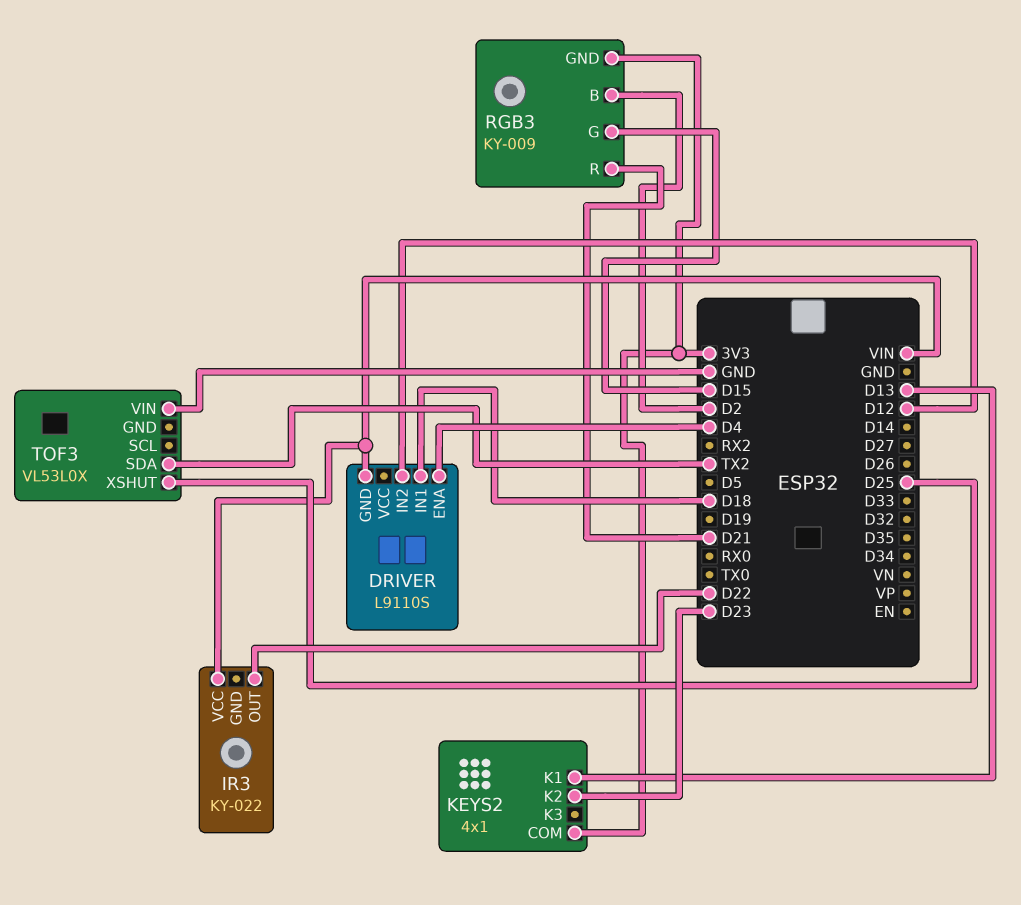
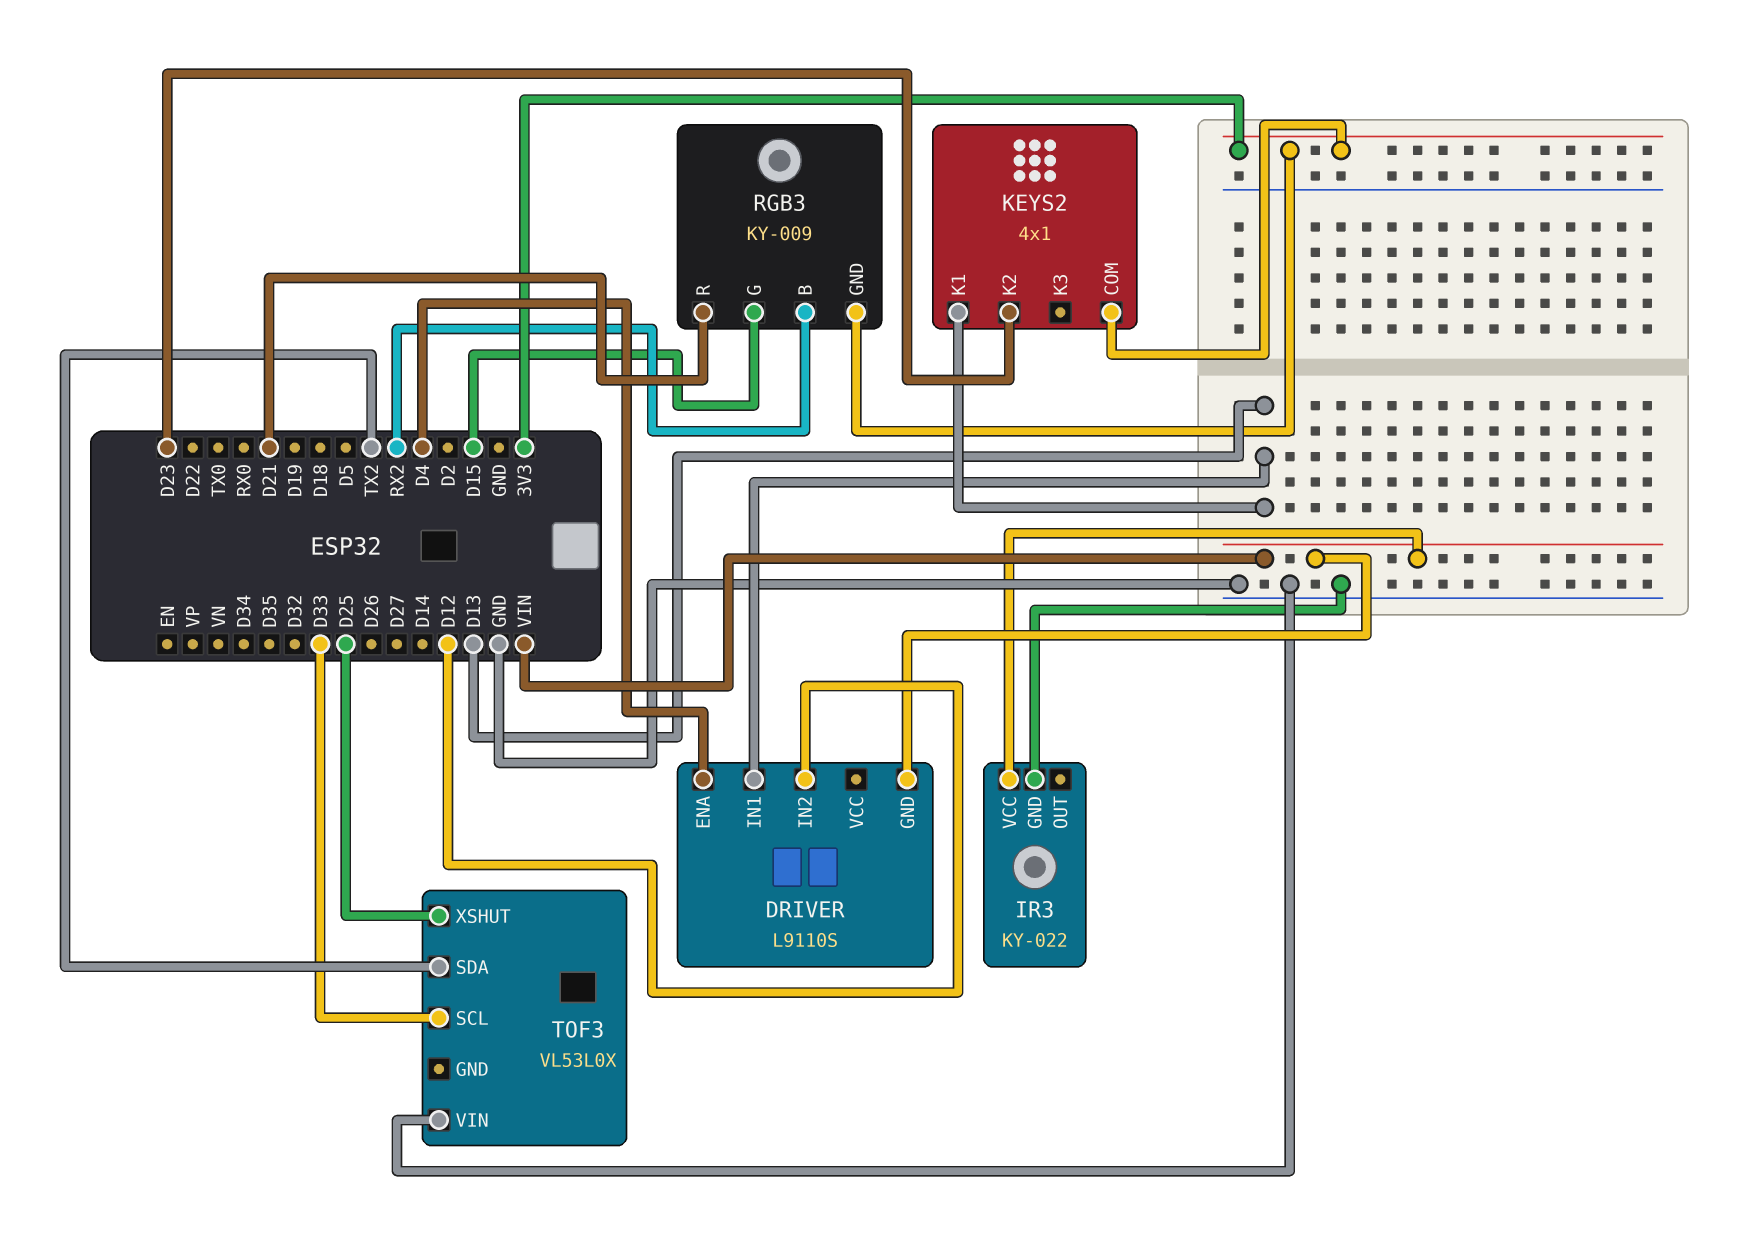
DRIVER pin IN1: D18 -> D13
IR3 pin GND: none -> GND
IR3 pin OUT: D22 -> none
RGB3 pin B: D2 -> RX2
TOF3 pin SCL: none -> D33

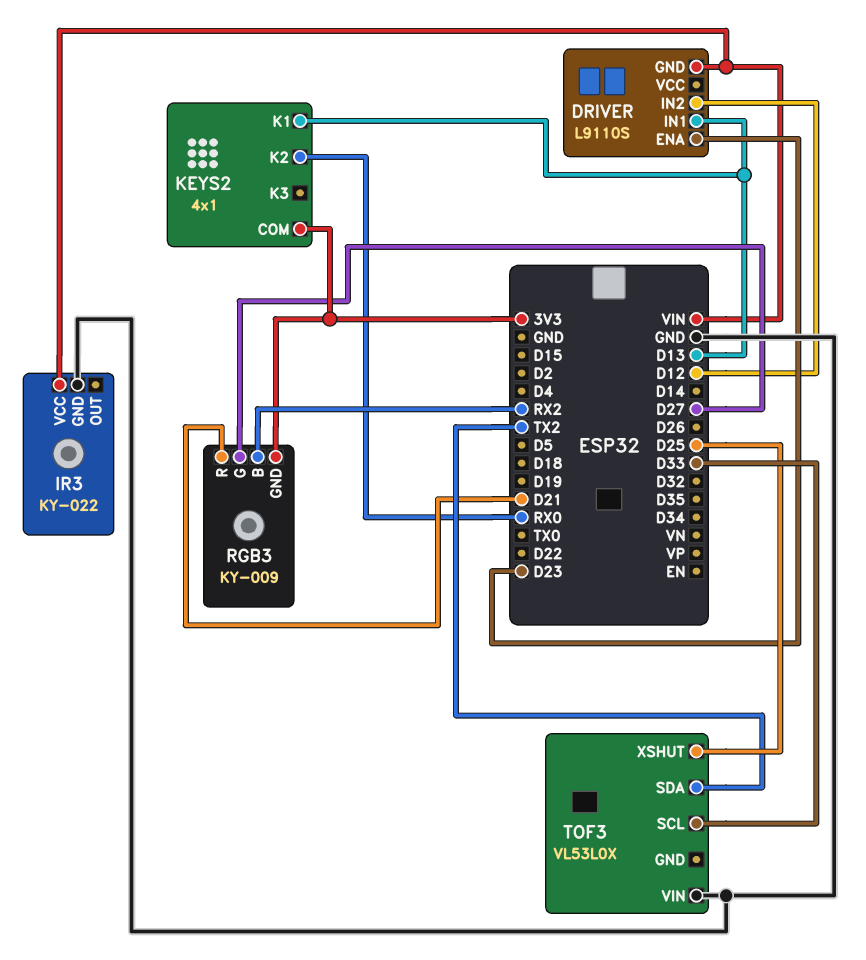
DRIVER pin ENA: D4 -> D23
KEYS2 pin K2: D23 -> RX0
RGB3 pin G: D15 -> D27

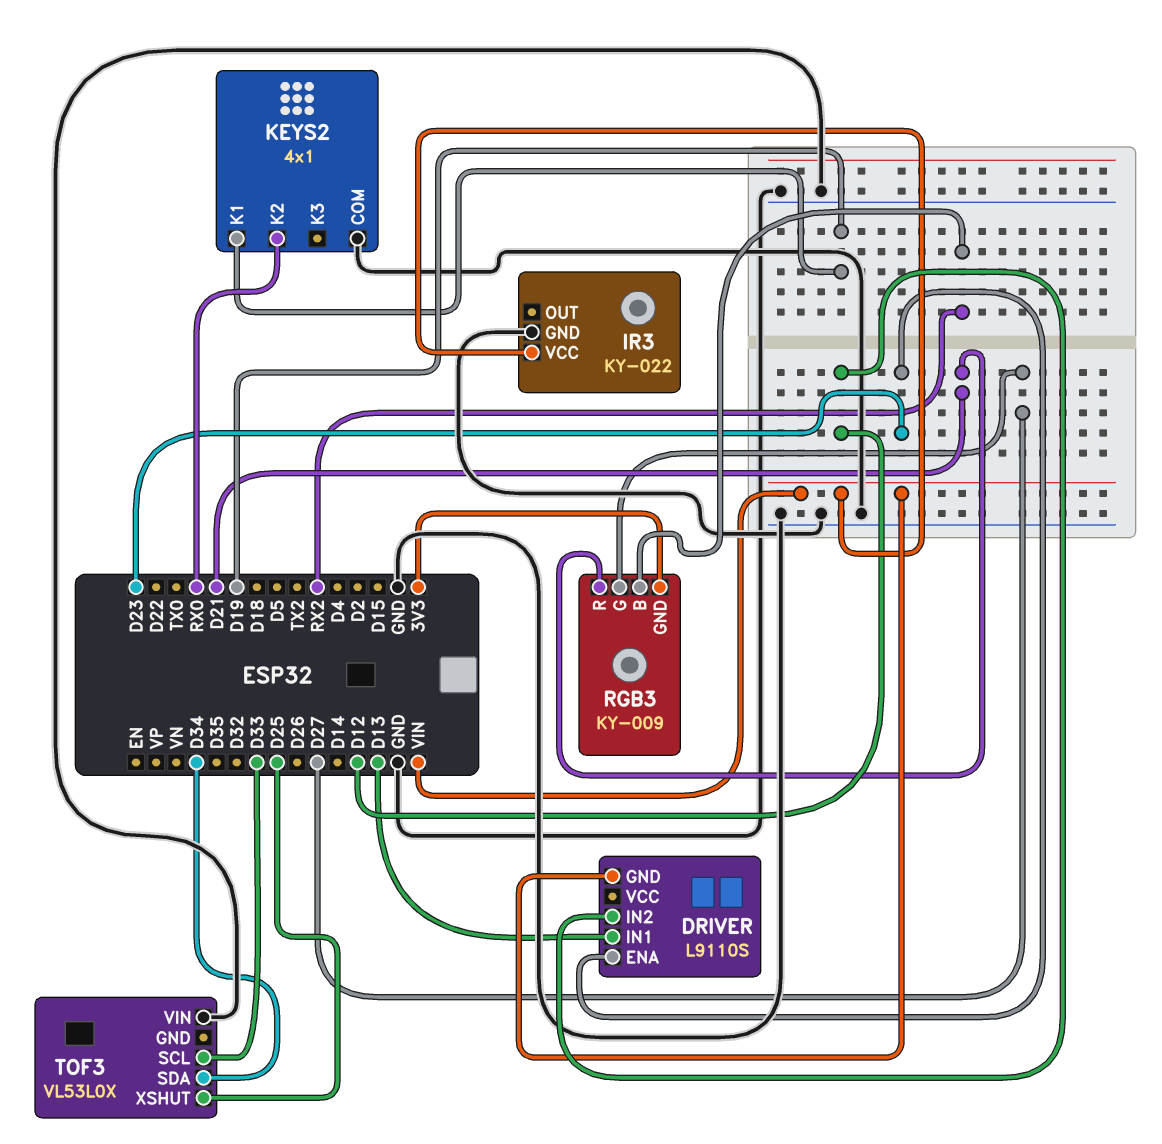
KEYS2 pin COM: 3V3 -> GND
KEYS2 pin K1: D13 -> D19
TOF3 pin SDA: TX2 -> D34

